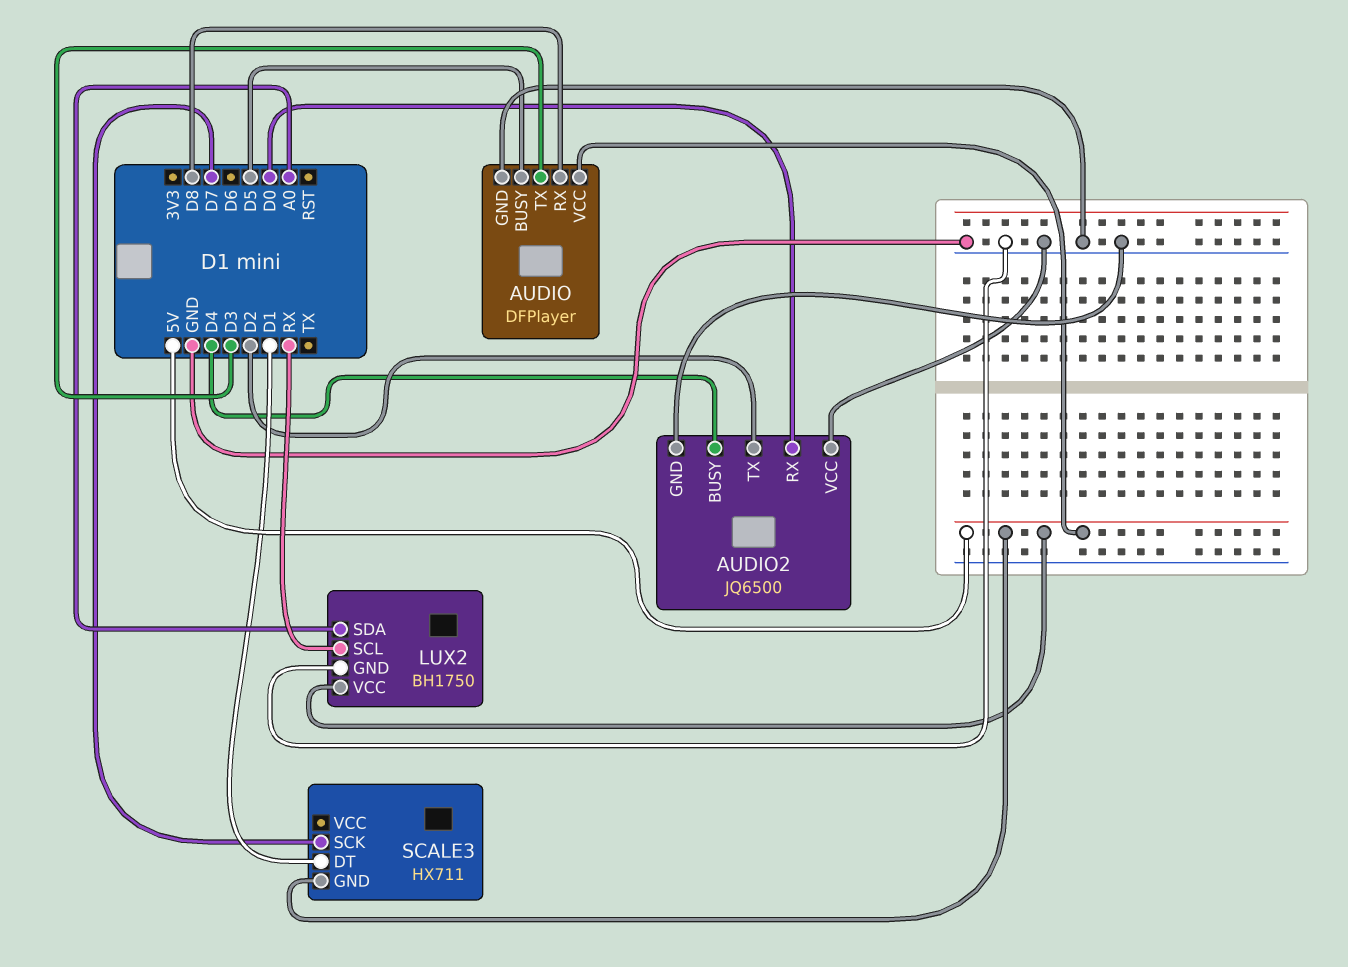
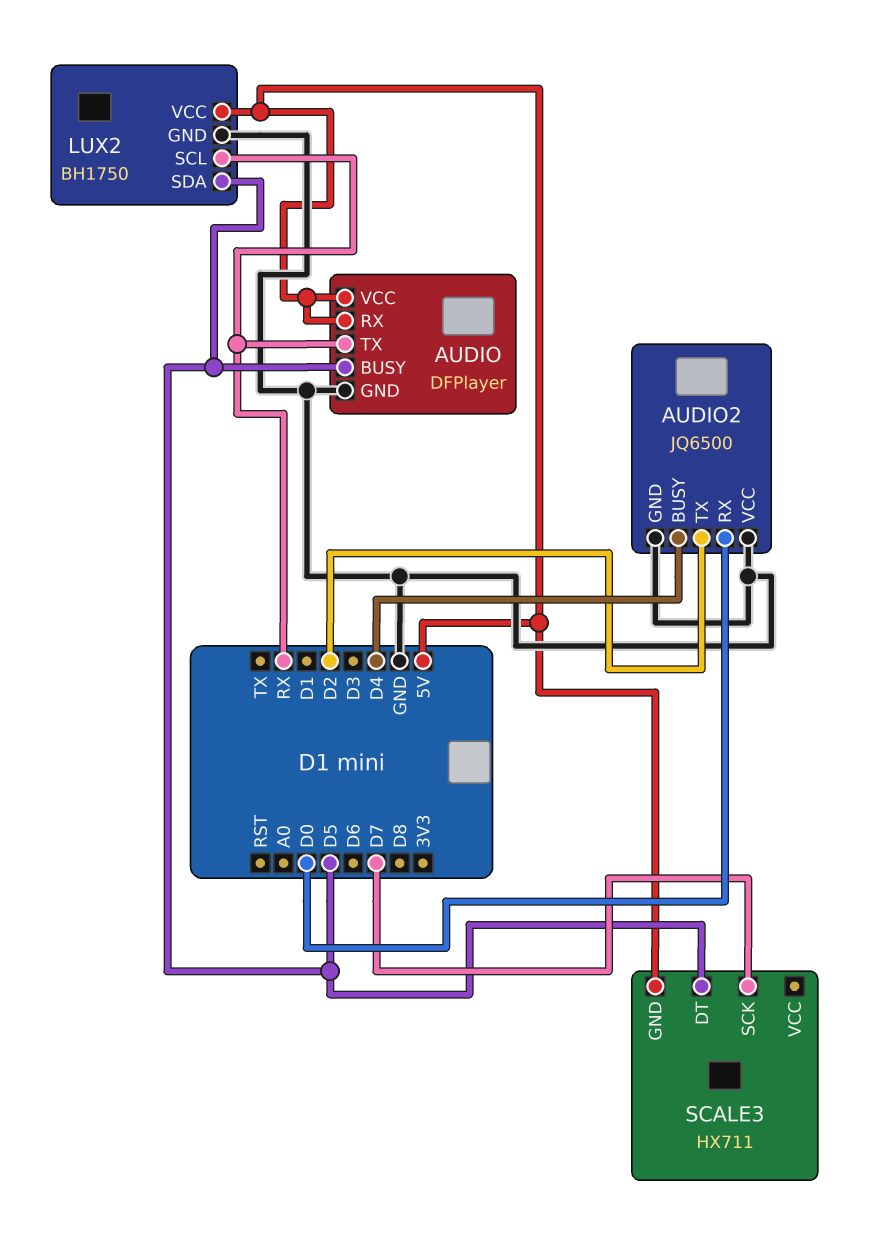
AUDIO pin RX: D8 -> 5V
AUDIO pin TX: D3 -> RX
LUX2 pin SDA: A0 -> D5
SCALE3 pin DT: D1 -> D5

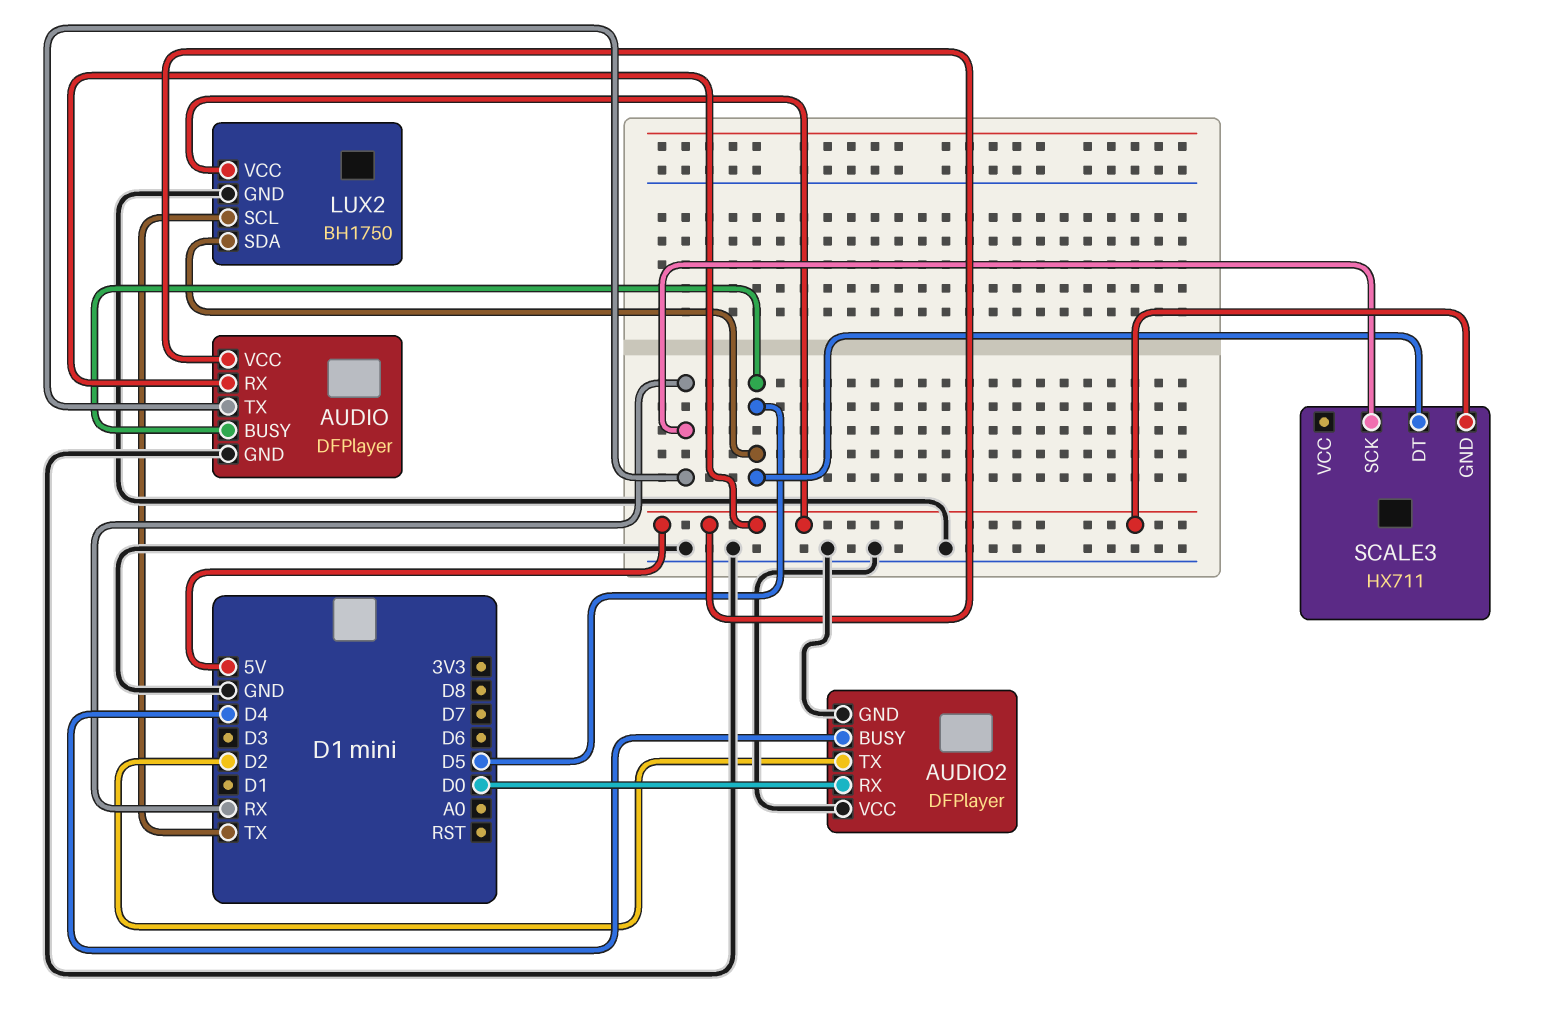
AUDIO2: JQ6500 -> DFPlayer
LUX2 pin SCL: RX -> TX
SCALE3 pin SCK: D7 -> RX

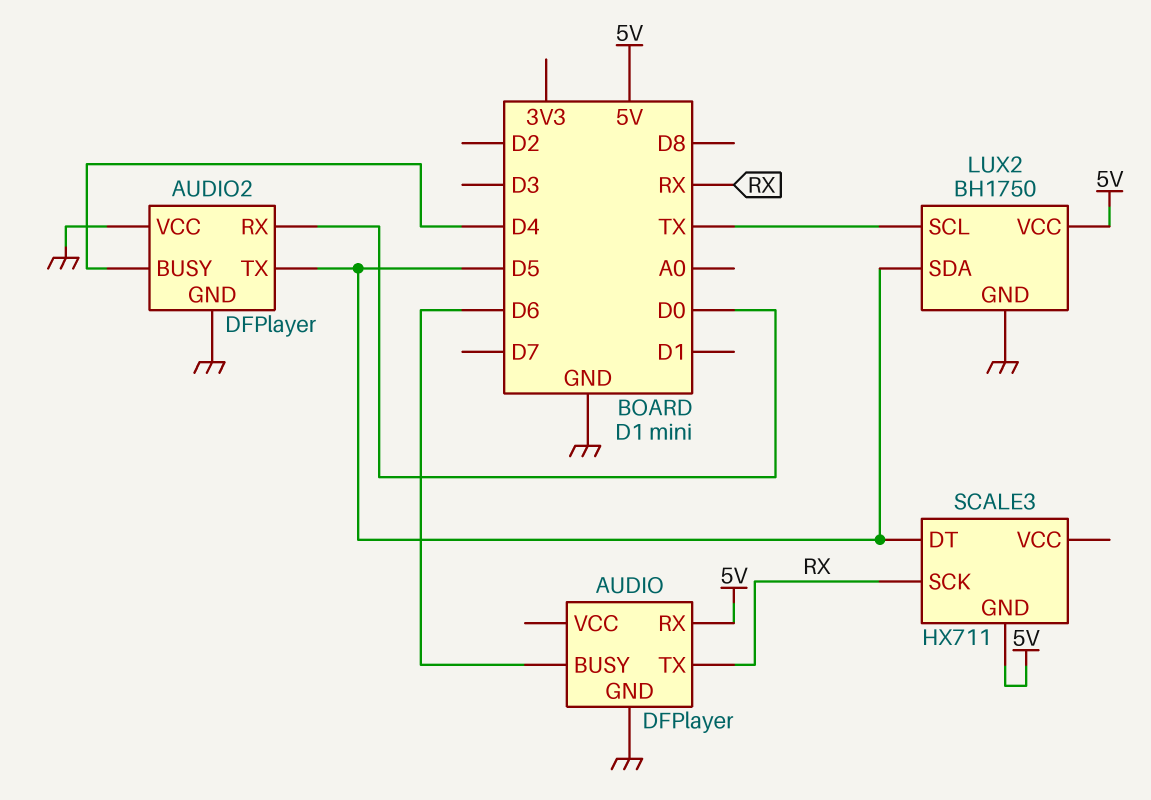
AUDIO pin BUSY: D5 -> D6
AUDIO pin VCC: 5V -> none
AUDIO2 pin TX: D2 -> D5

